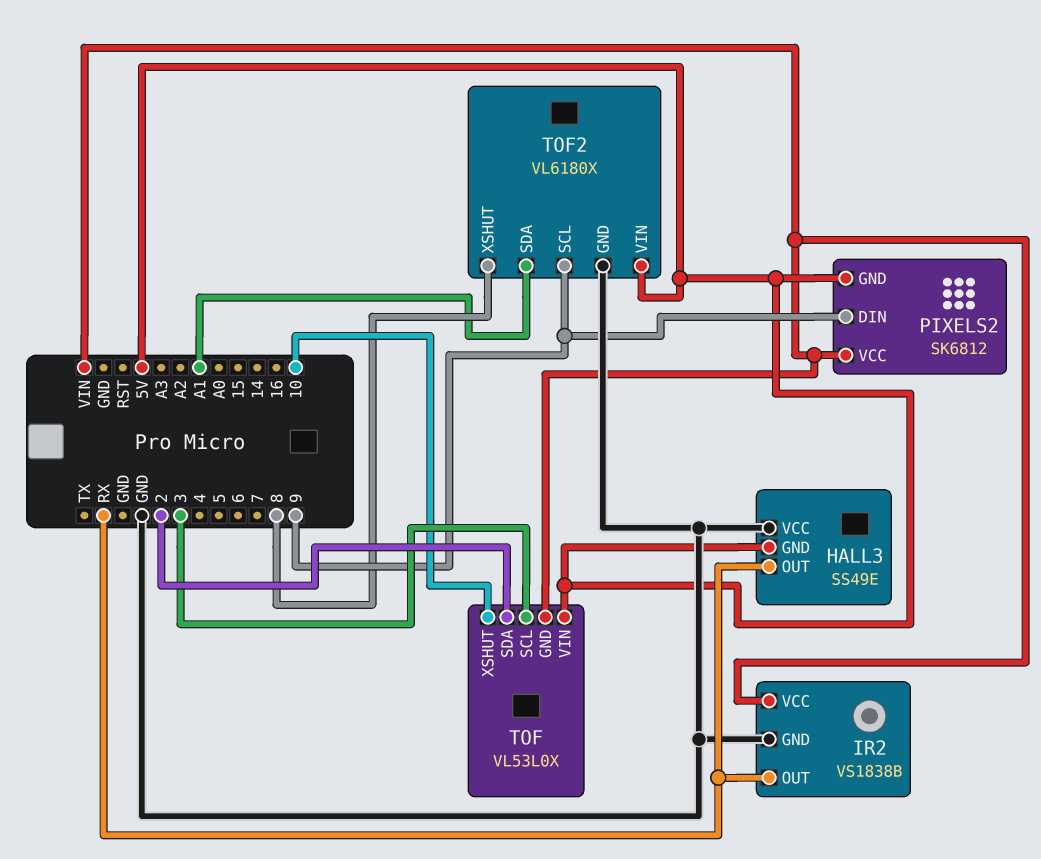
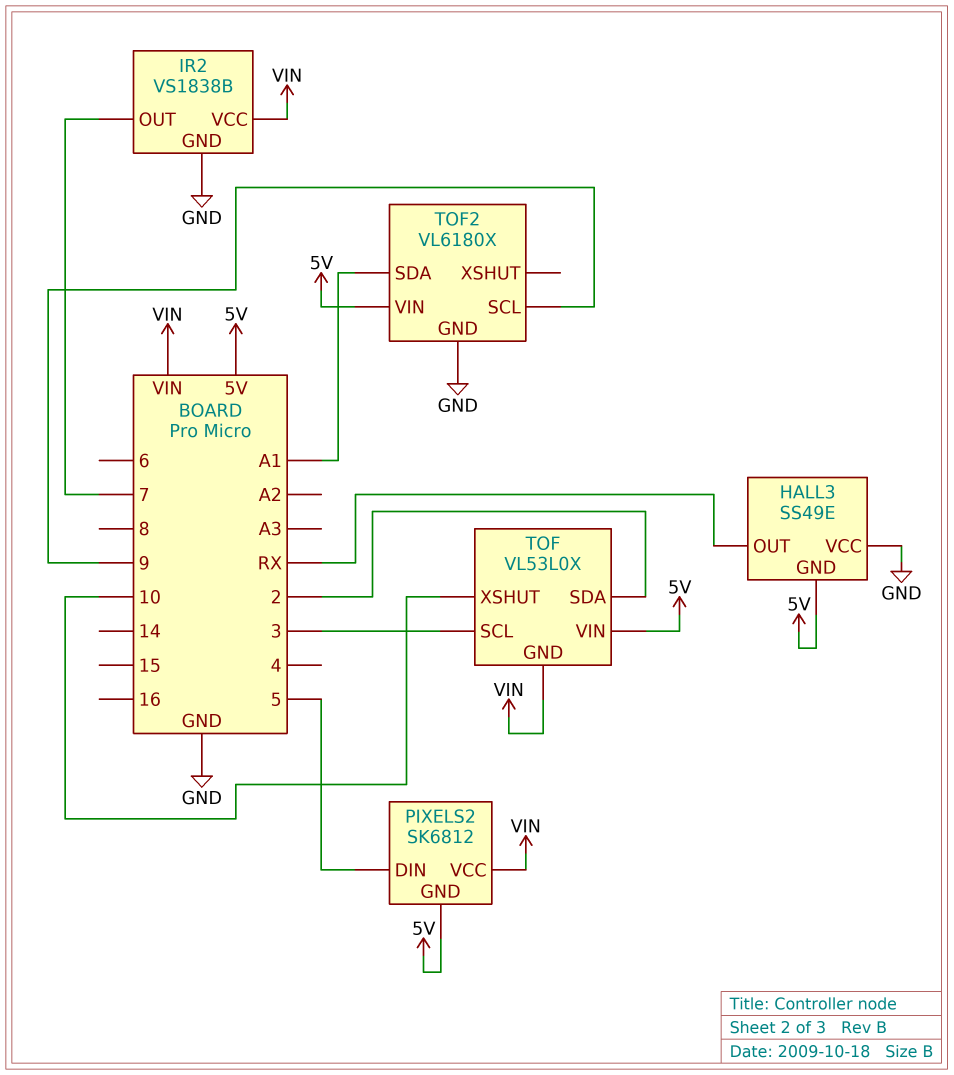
IR2 pin OUT: RX -> 7
PIXELS2 pin DIN: 9 -> 5
TOF2 pin XSHUT: 8 -> none

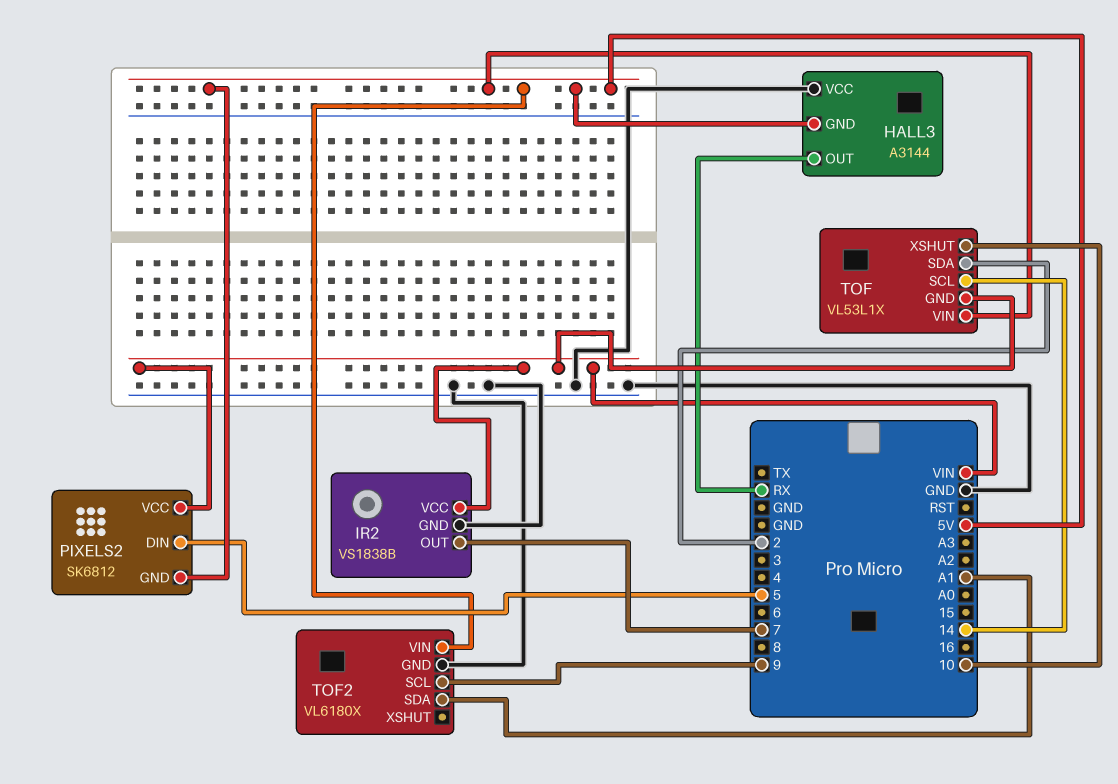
HALL3: SS49E -> A3144
TOF: VL53L0X -> VL53L1X
TOF pin SCL: 3 -> 14

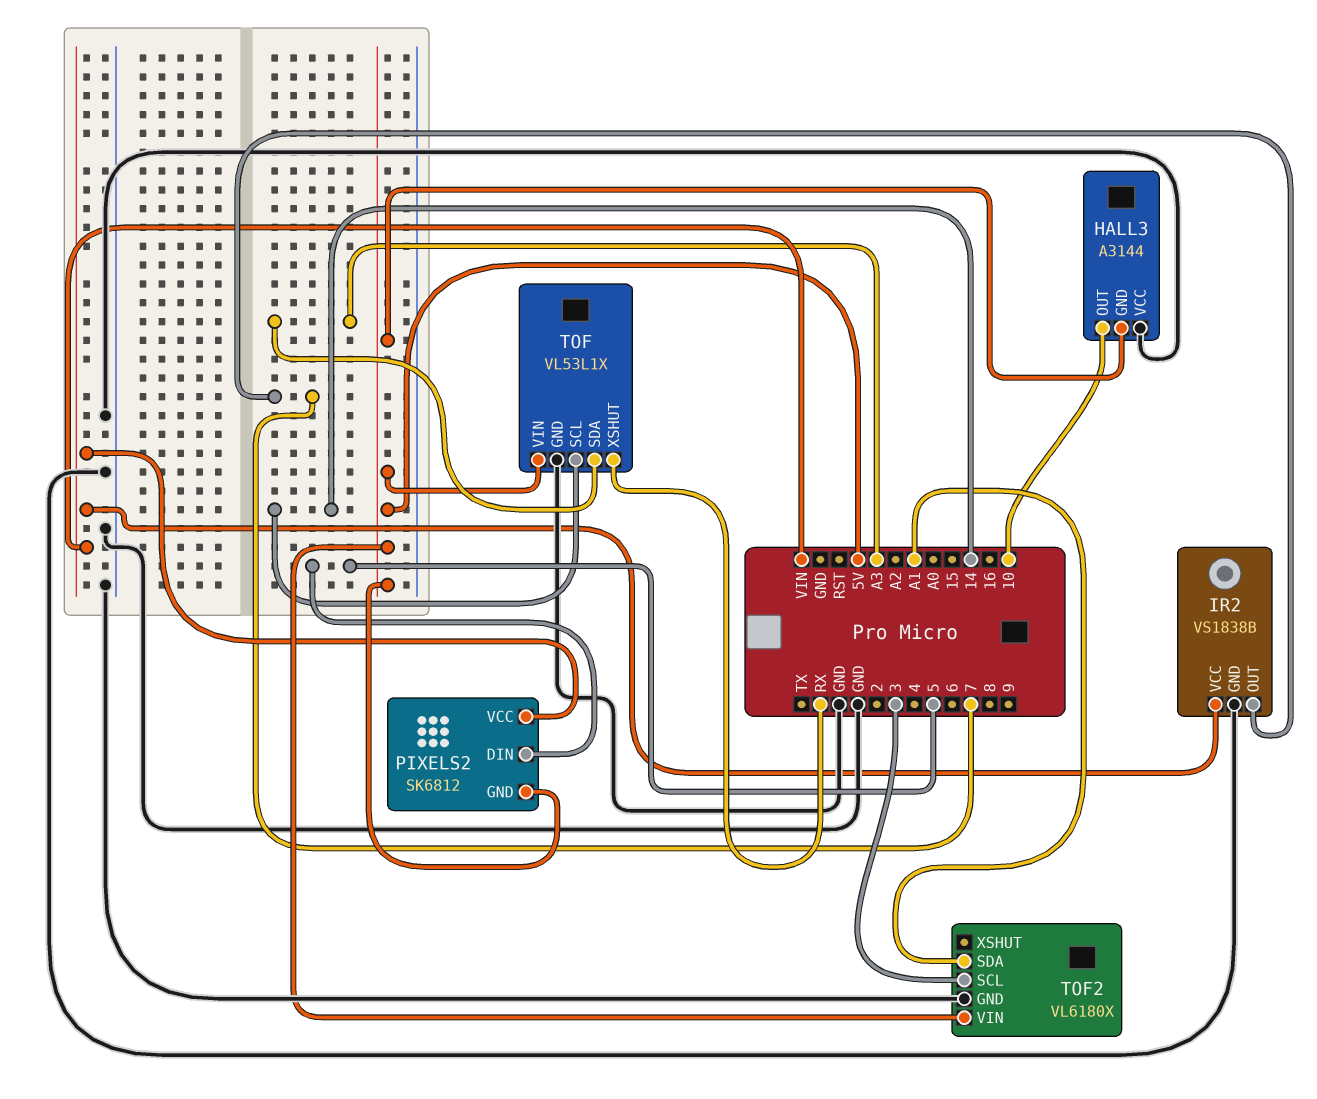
HALL3 pin OUT: RX -> 10
TOF pin GND: VIN -> GND
TOF pin SDA: 2 -> A3
TOF pin XSHUT: 10 -> RX
TOF2 pin SCL: 9 -> 3

